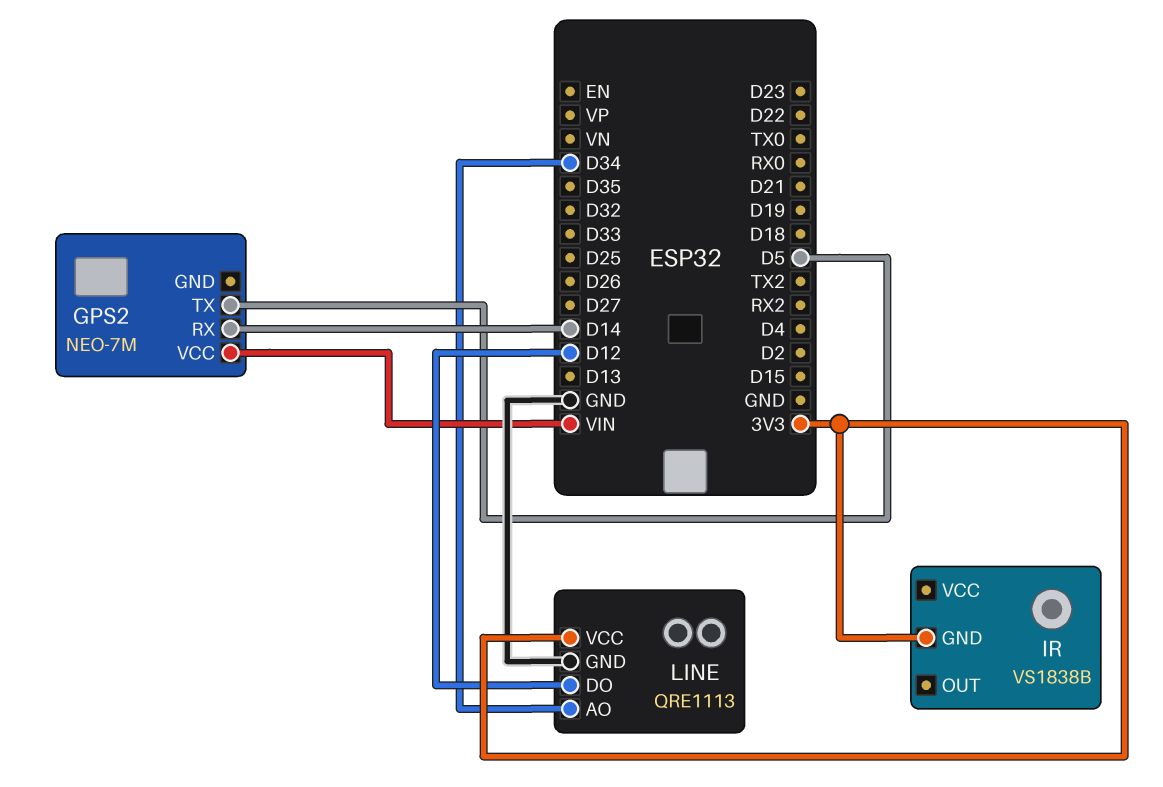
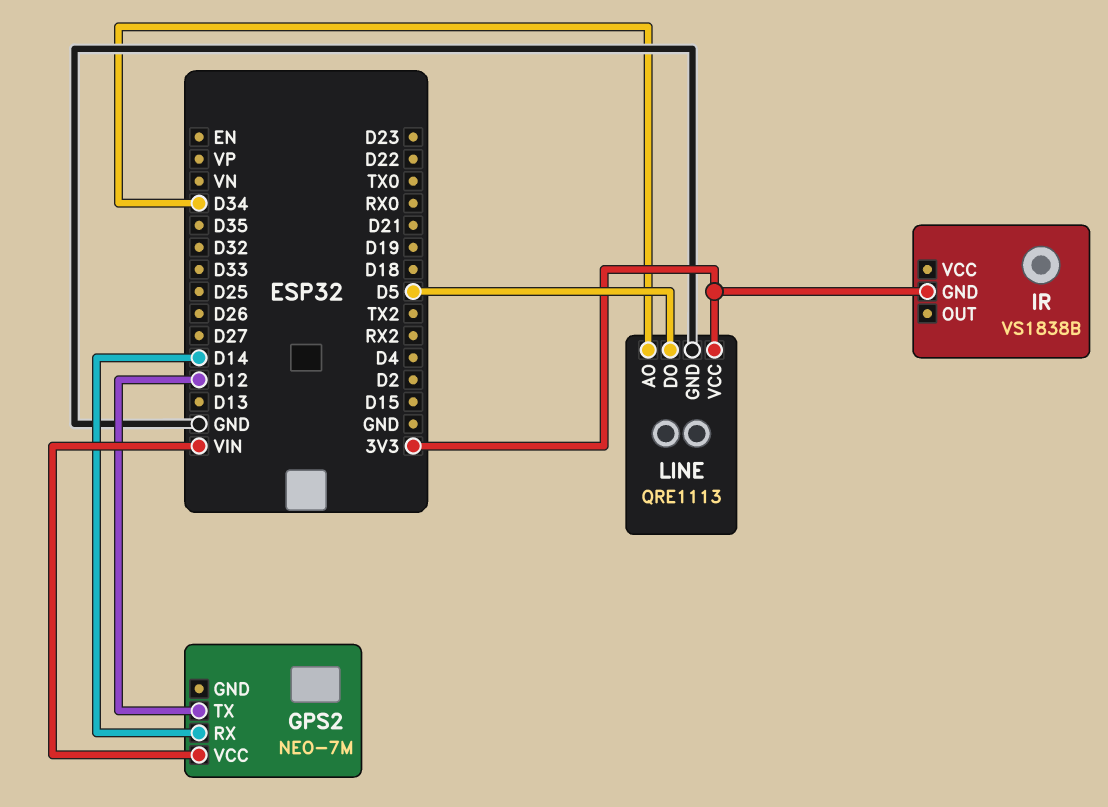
GPS2 pin TX: D5 -> D12
LINE pin DO: D12 -> D5

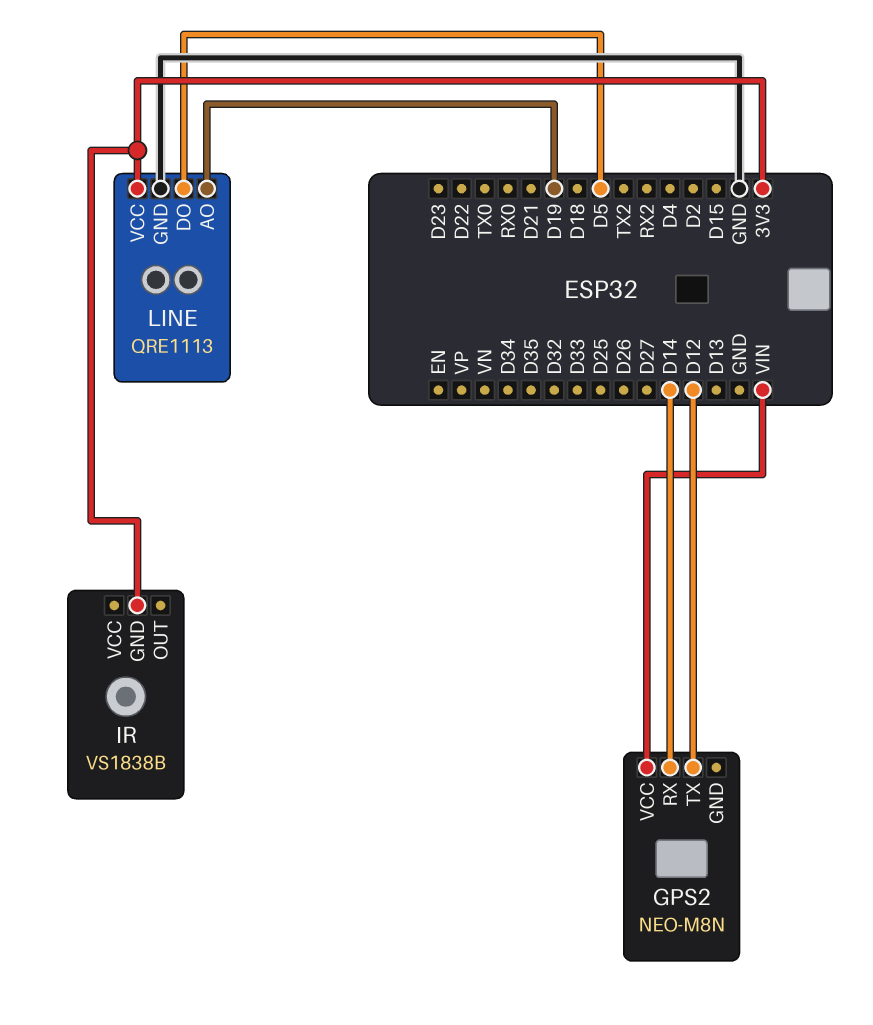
GPS2: NEO-7M -> NEO-M8N
LINE pin AO: D34 -> D19

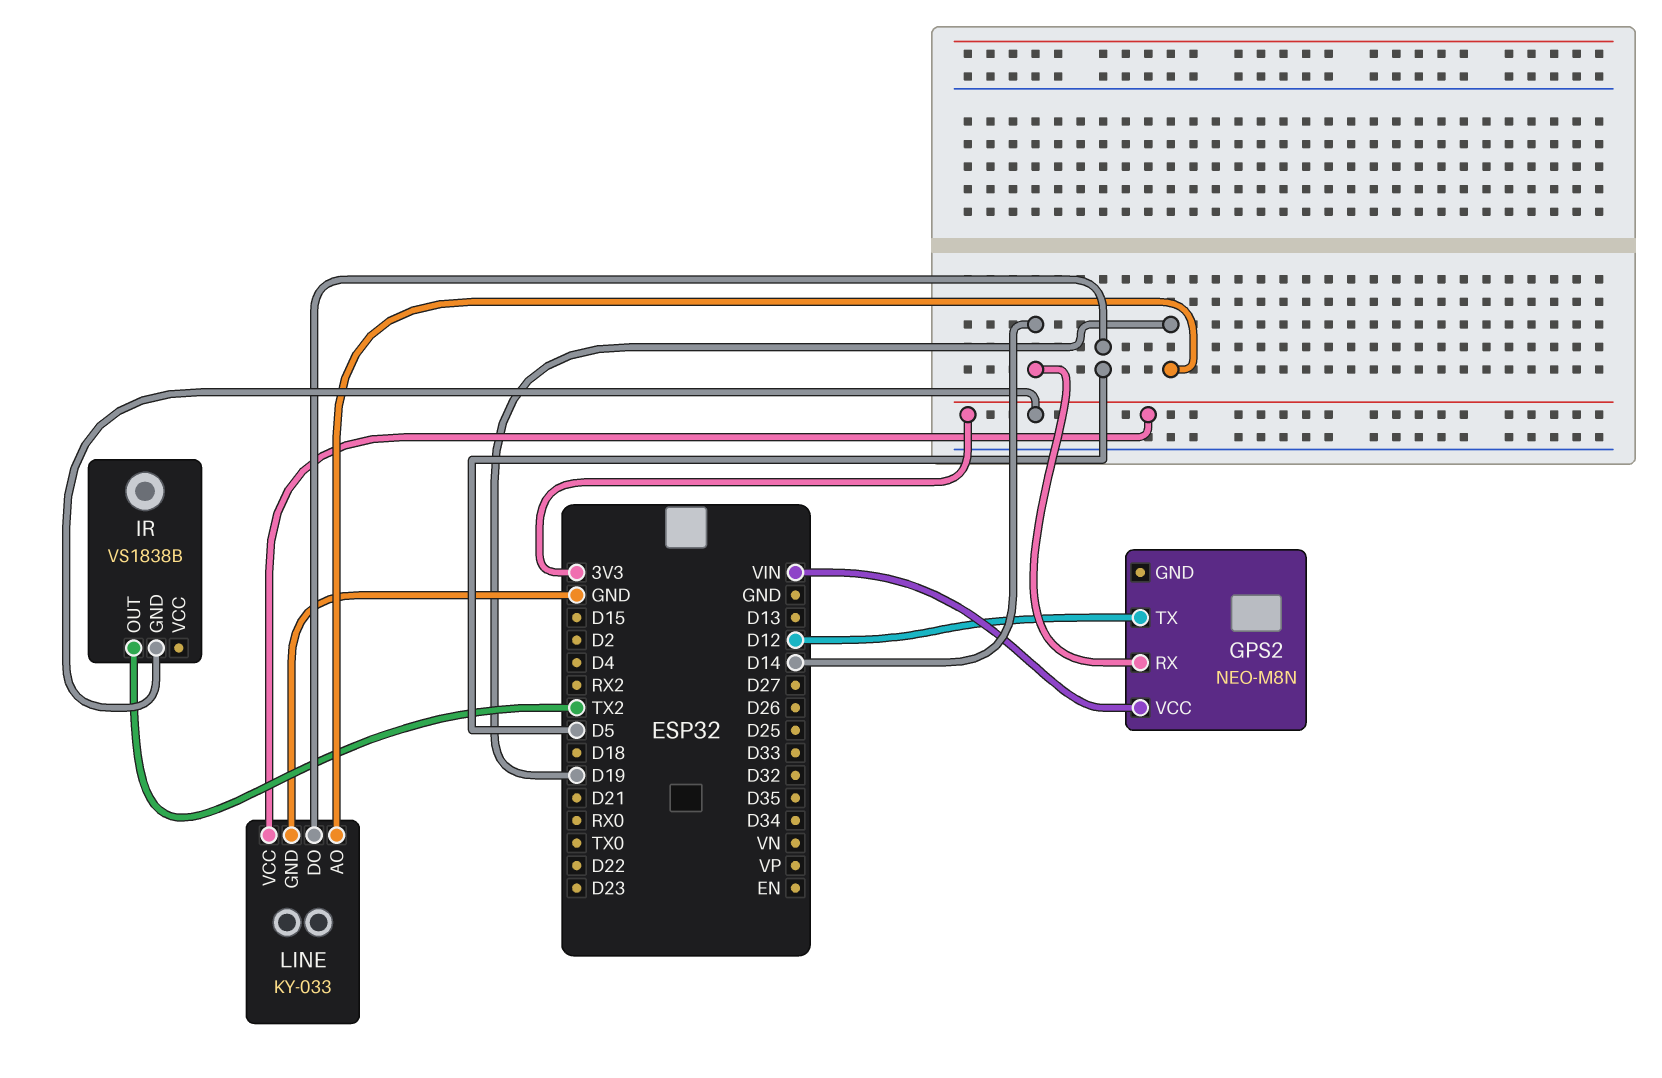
IR pin OUT: none -> TX2
LINE: QRE1113 -> KY-033

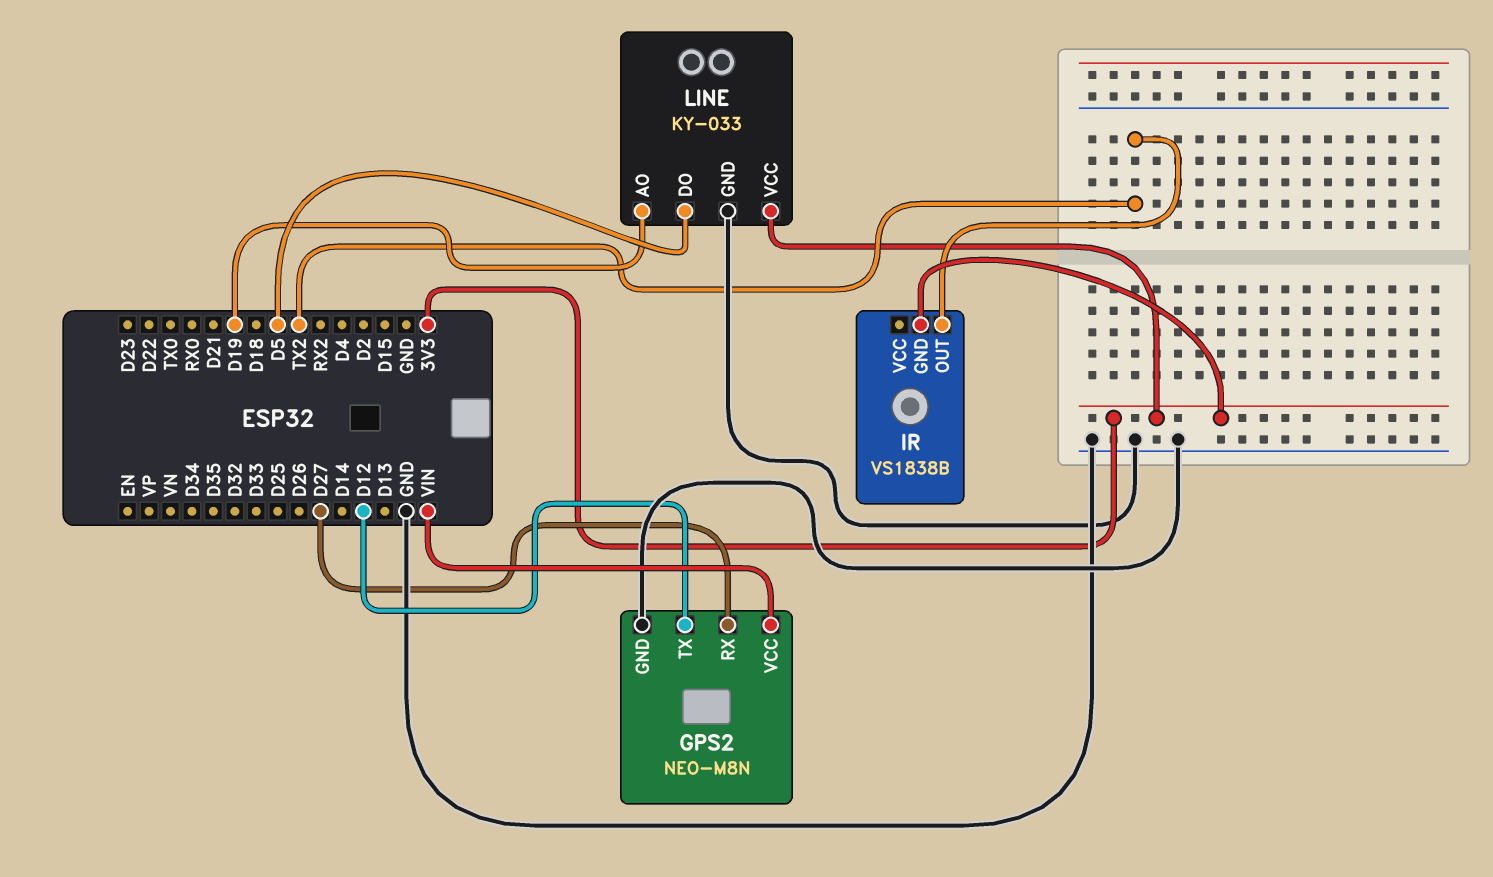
GPS2 pin GND: none -> GND
GPS2 pin RX: D14 -> D27

